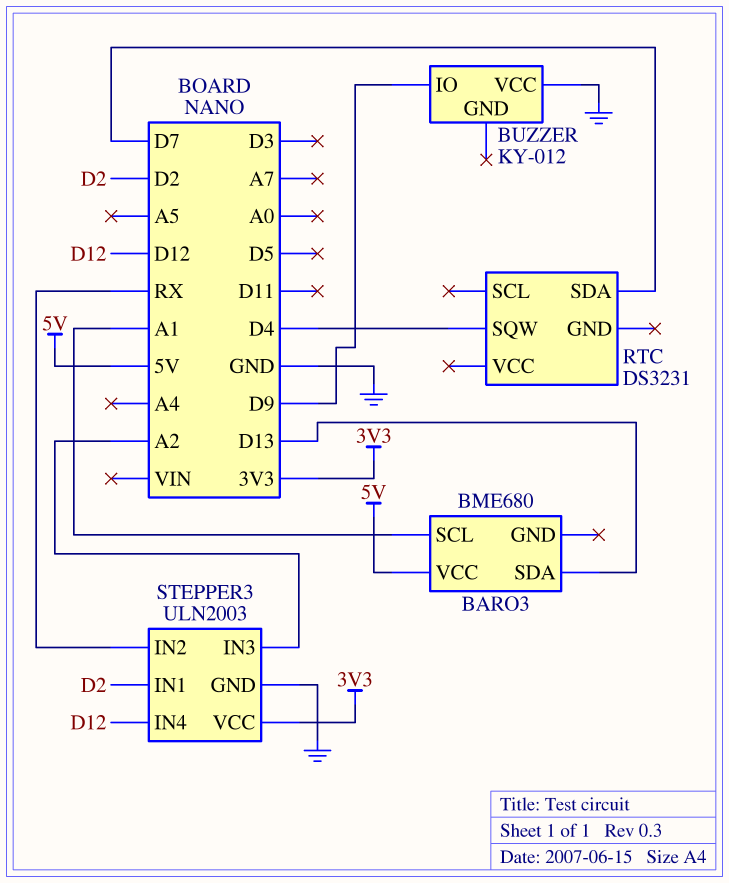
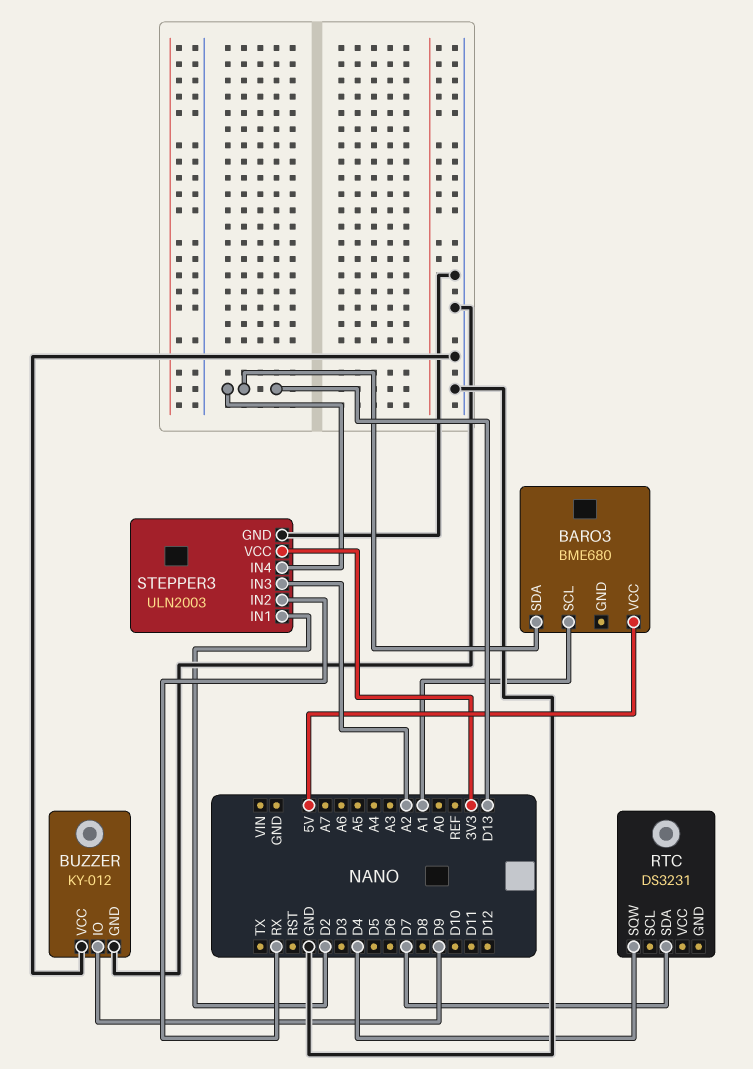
BUZZER pin GND: none -> GND
STEPPER3 pin IN4: D12 -> D13

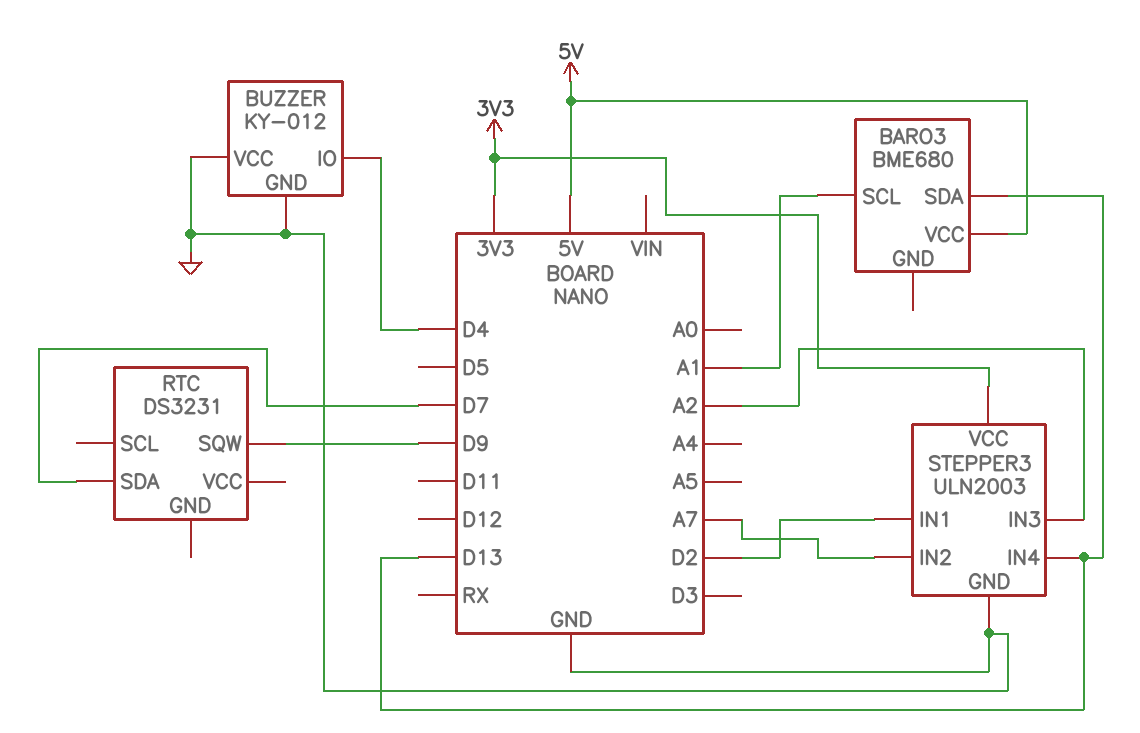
BUZZER pin IO: D9 -> D4
RTC pin SQW: D4 -> D9
STEPPER3 pin IN2: RX -> A7

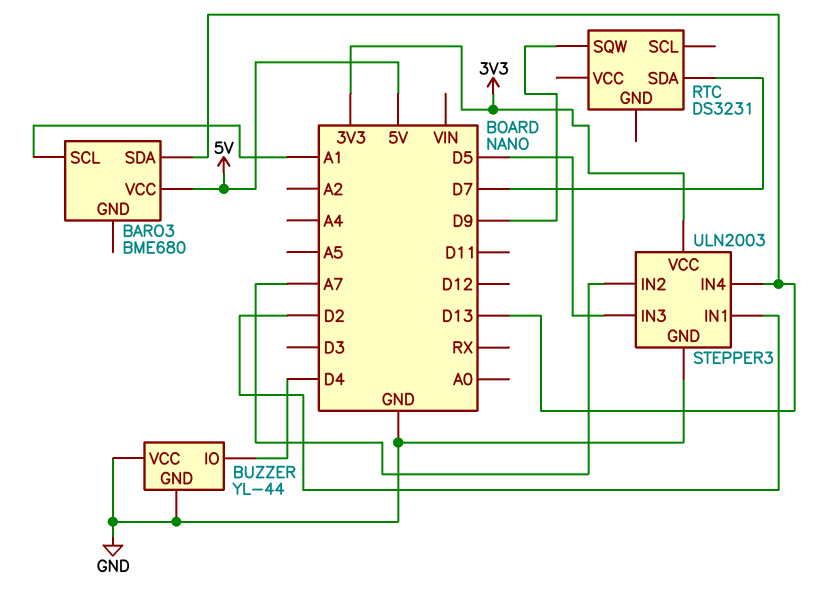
BUZZER: KY-012 -> YL-44
STEPPER3 pin IN3: A2 -> D5

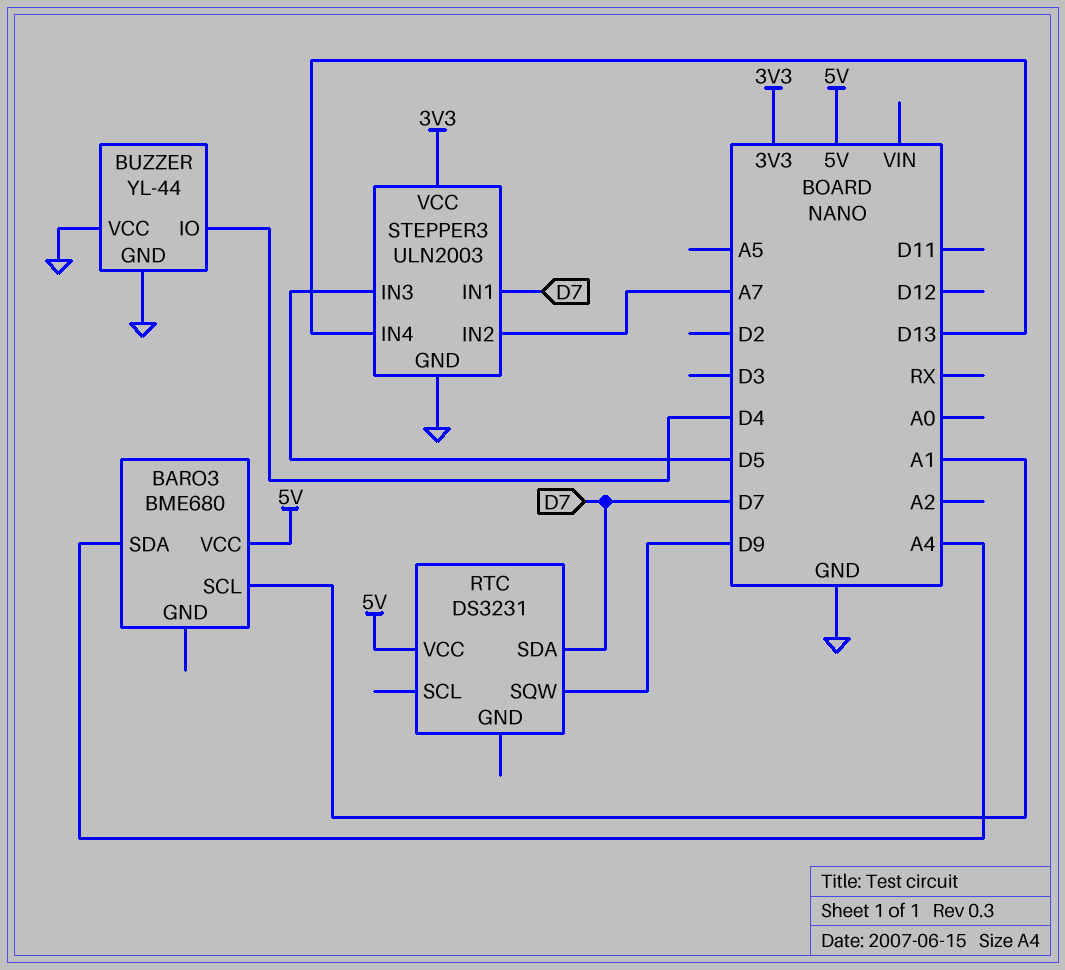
BARO3 pin SDA: D13 -> A4
RTC pin VCC: none -> 5V
STEPPER3 pin IN1: D2 -> D7

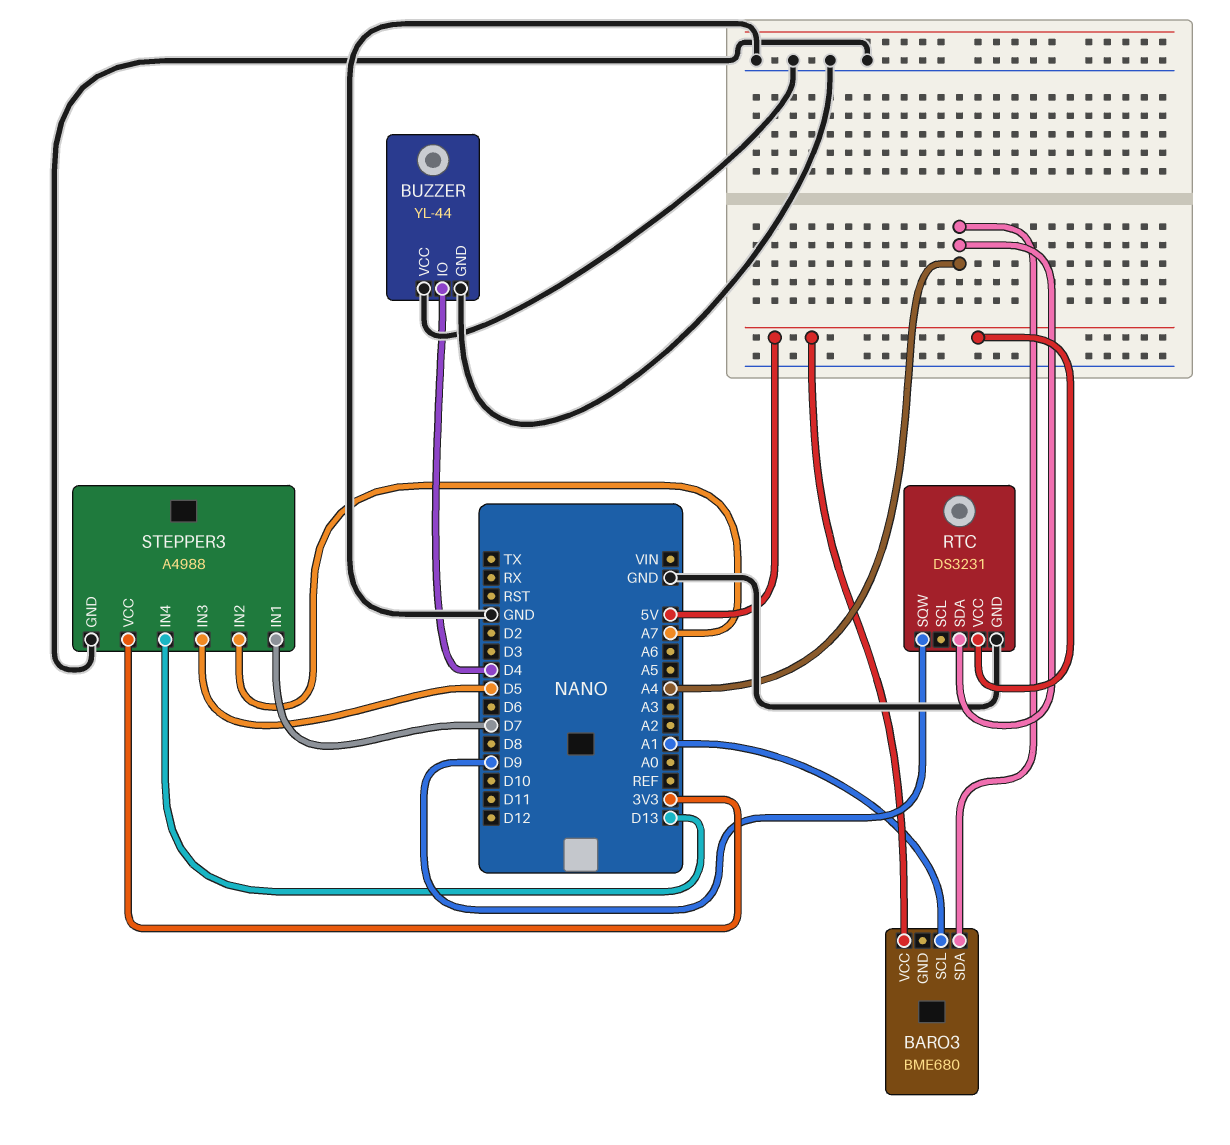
RTC pin GND: none -> GND
RTC pin SDA: D7 -> A4
STEPPER3: ULN2003 -> A4988

